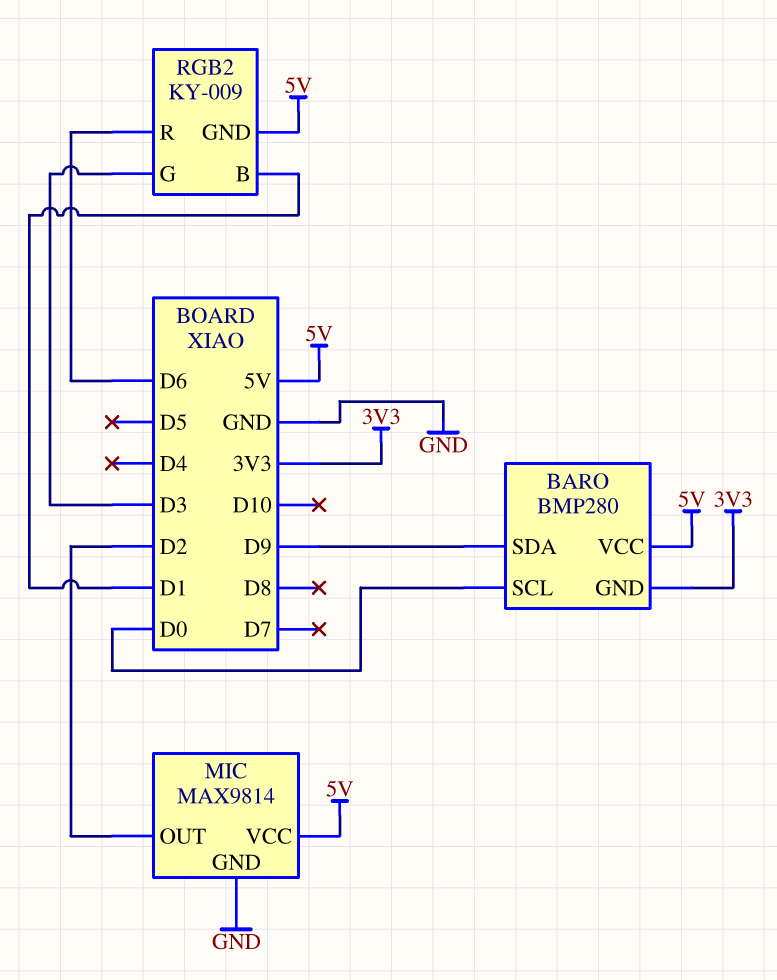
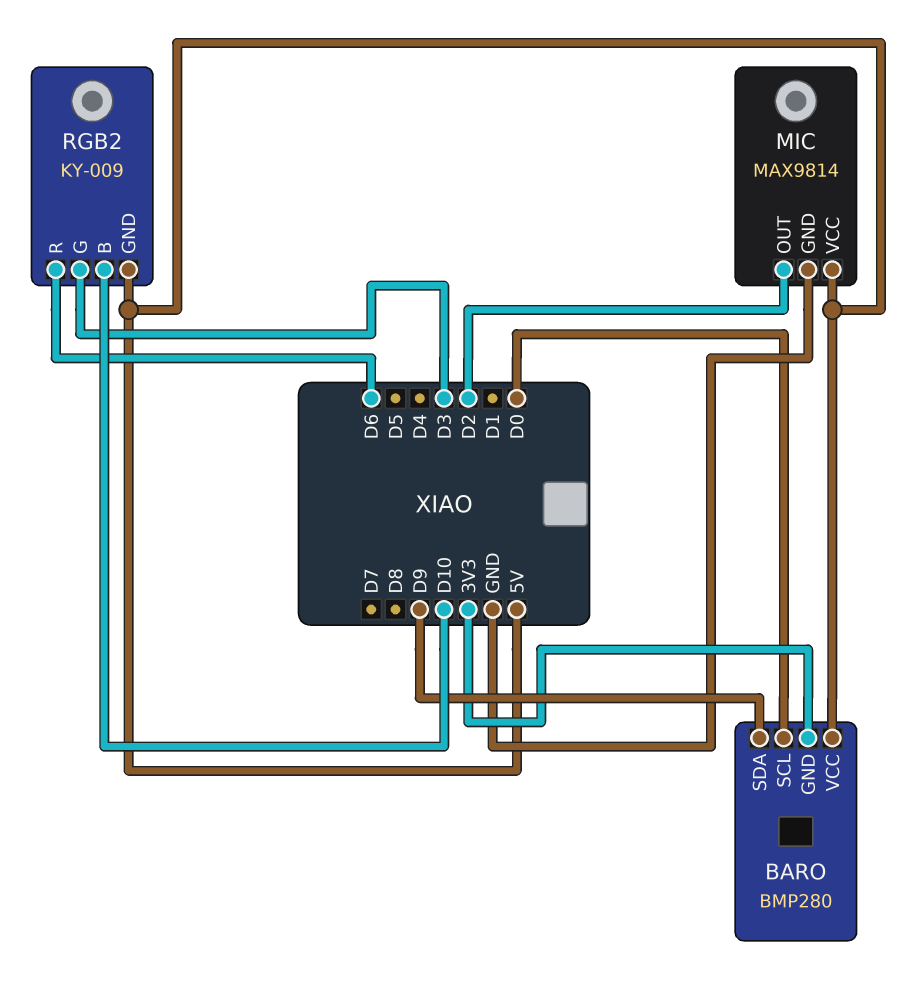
RGB2 pin B: D1 -> D10

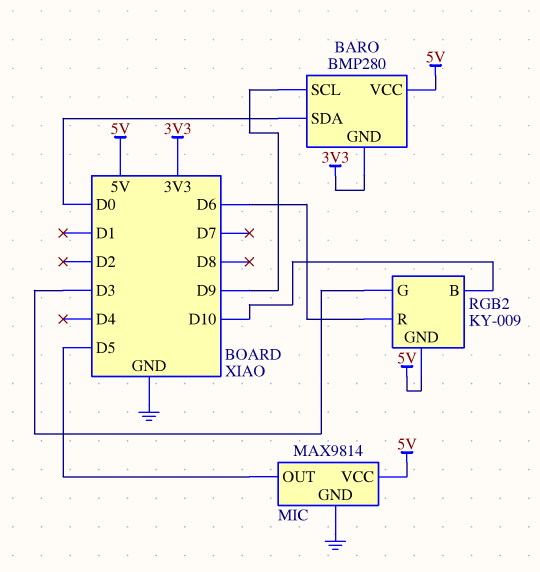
BARO pin SCL: D0 -> D9
BARO pin SDA: D9 -> D0
MIC pin OUT: D2 -> D5

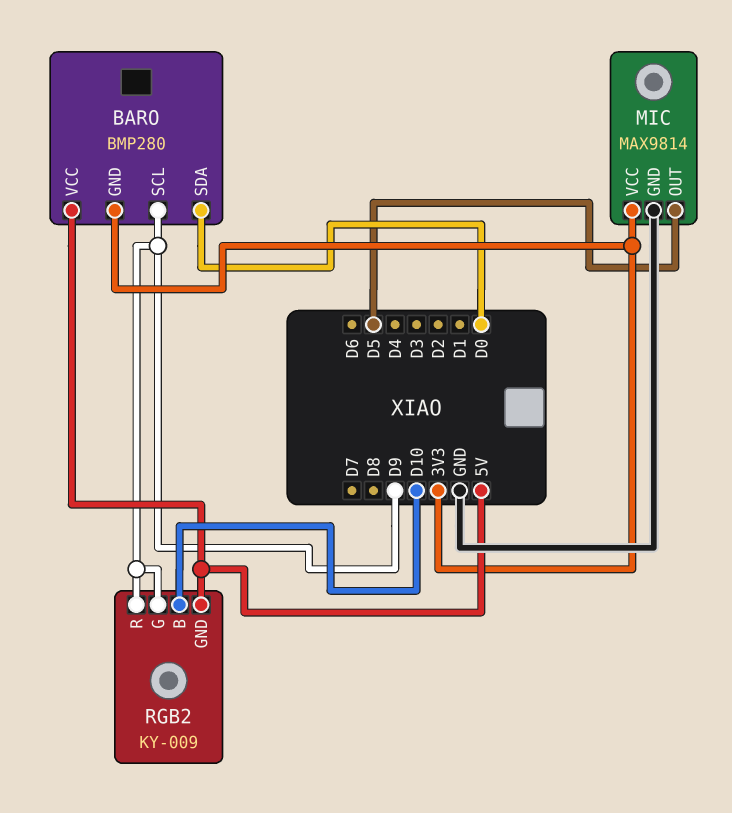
MIC pin VCC: 5V -> 3V3
RGB2 pin G: D3 -> D9
RGB2 pin R: D6 -> D9

